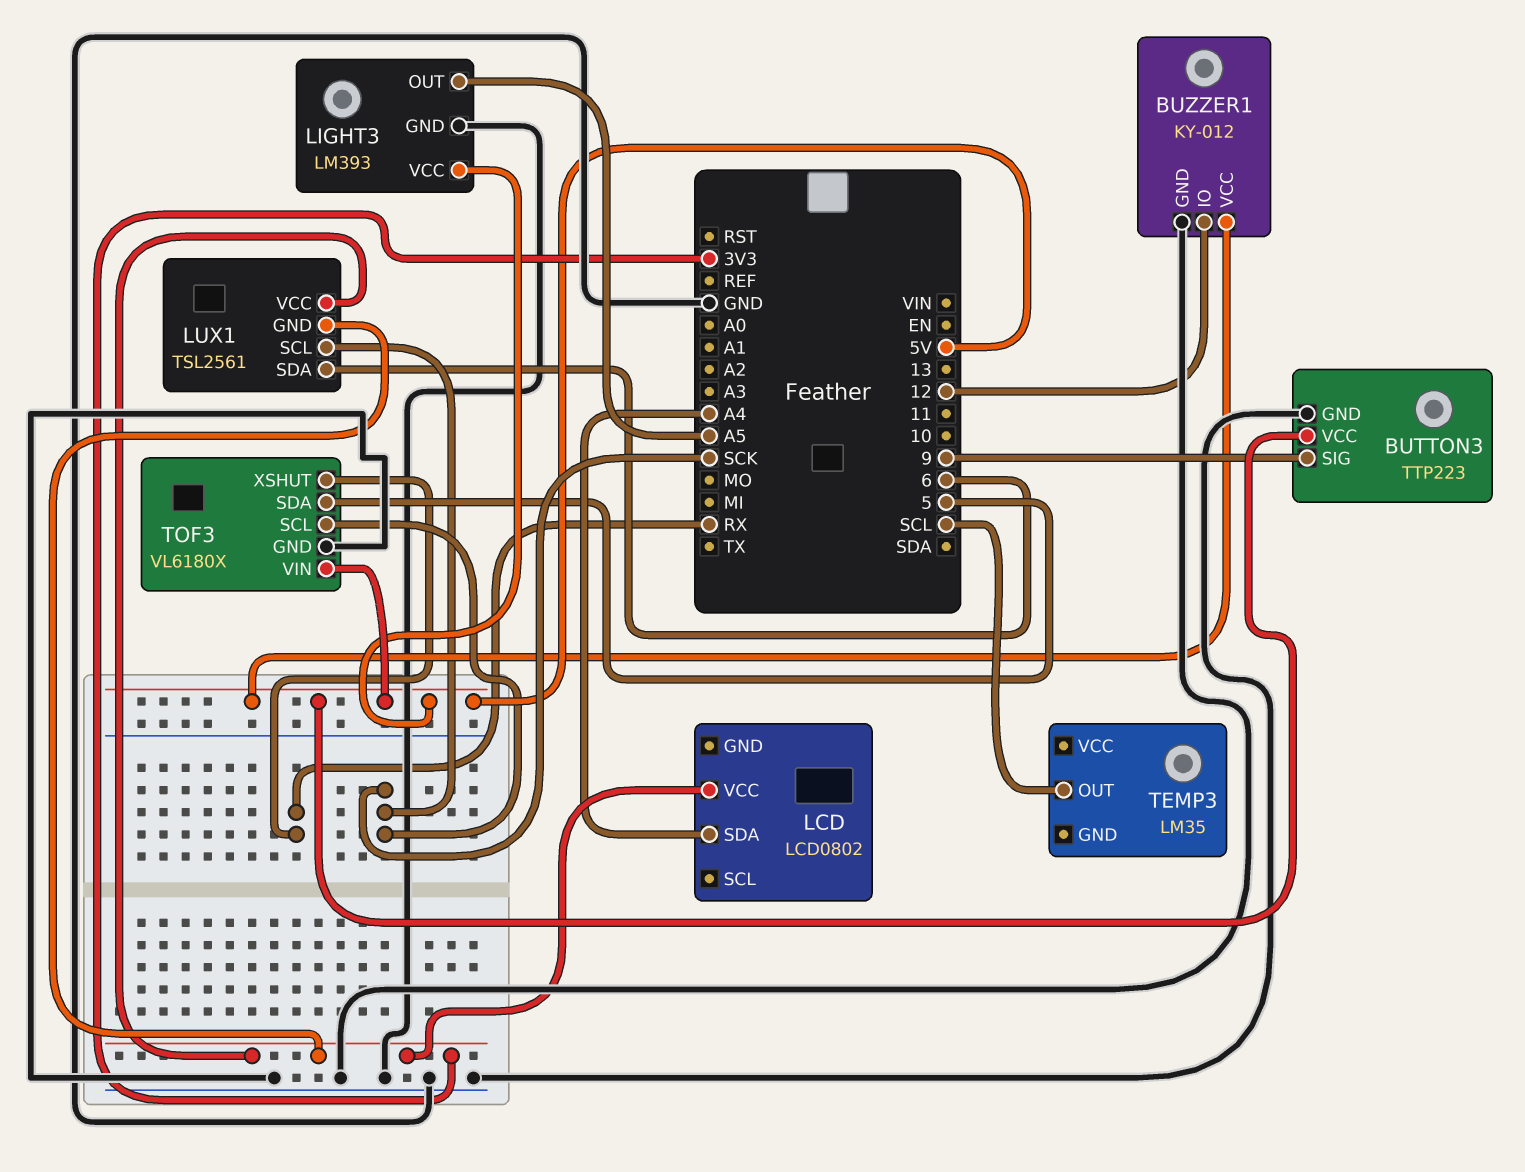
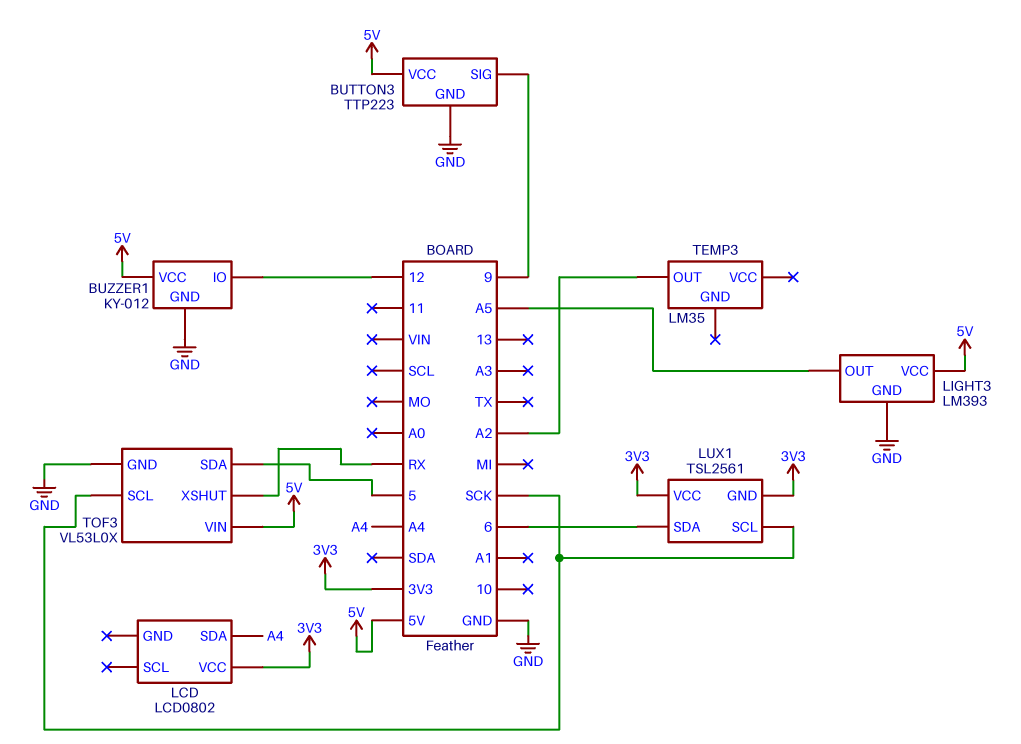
TEMP3 pin OUT: SCL -> A2
TOF3: VL6180X -> VL53L0X

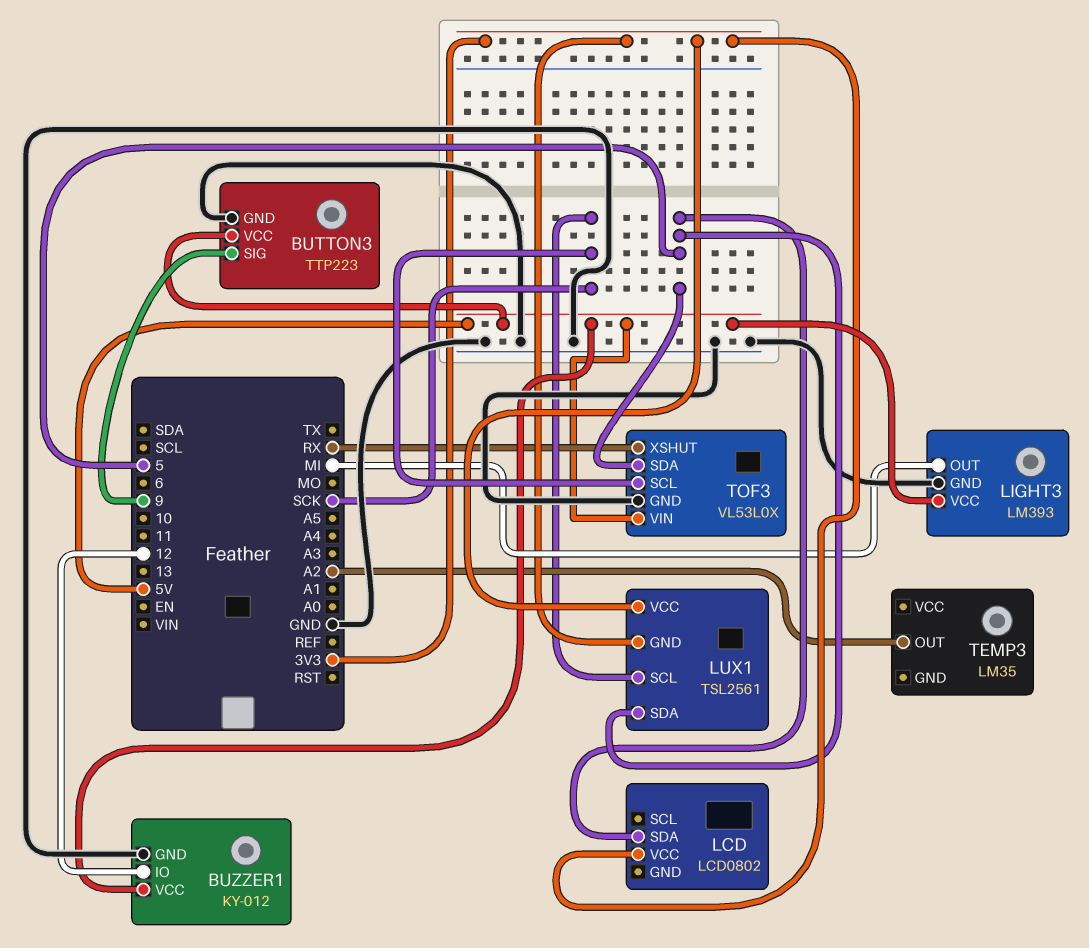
LCD pin SDA: A4 -> 5
LIGHT3 pin OUT: A5 -> MI
LUX1 pin SDA: 6 -> 5

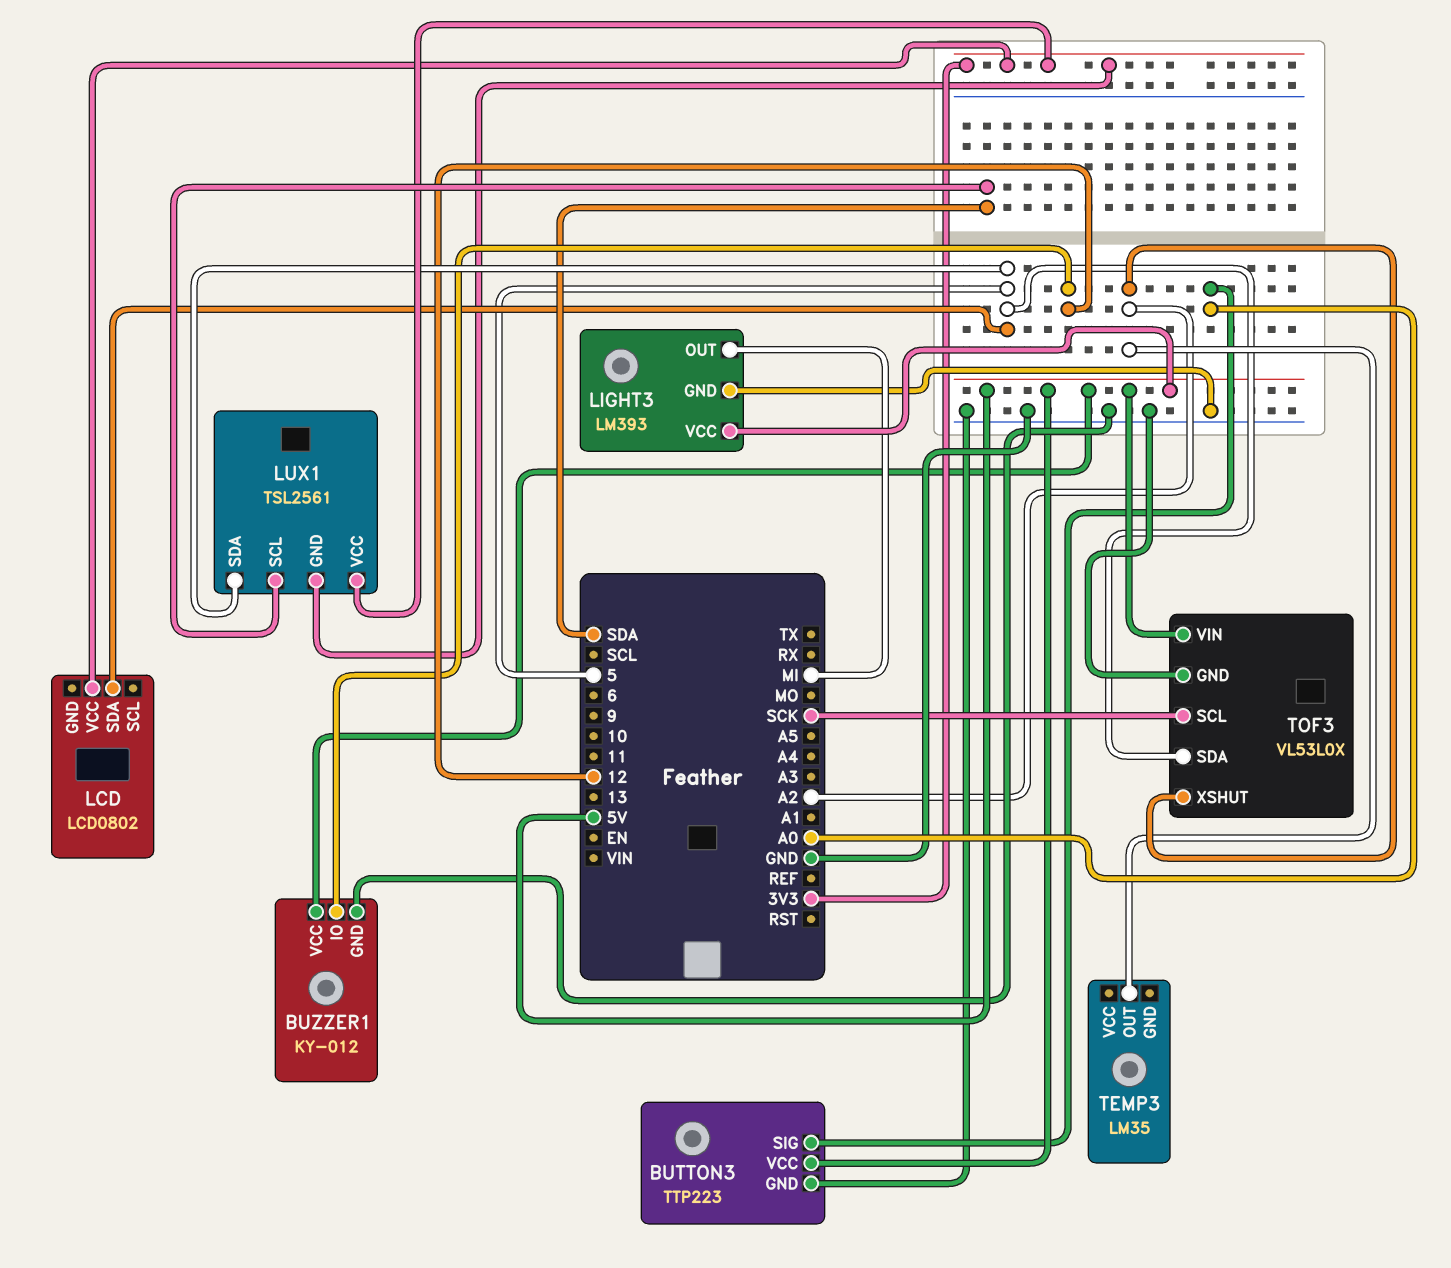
BUTTON3 pin SIG: 9 -> A0
LUX1 pin SCL: SCK -> SDA
TOF3 pin XSHUT: RX -> A2

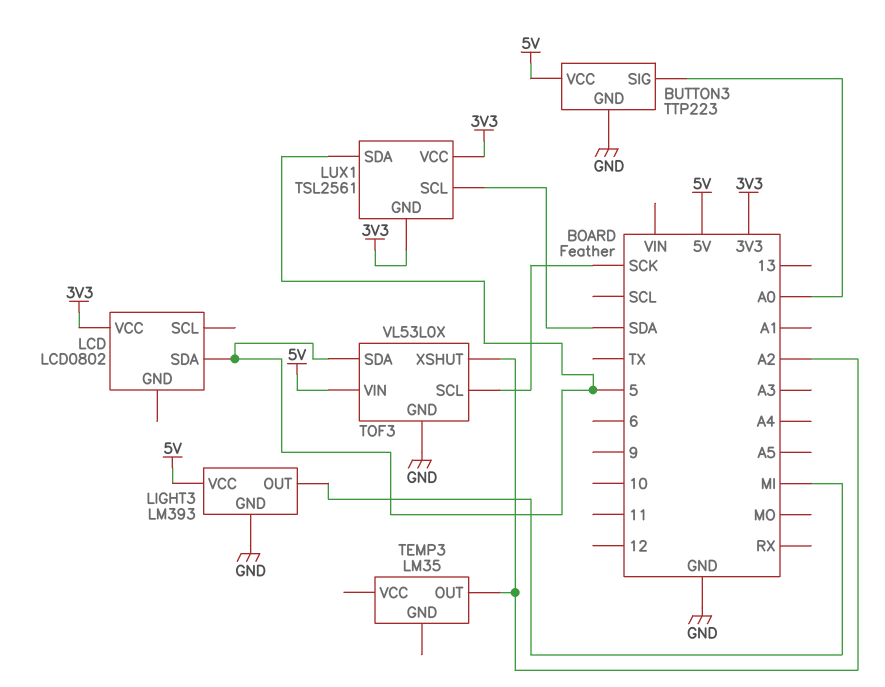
BUZZER1: KY-012 -> none
BUZZER1 pin GND: GND -> none
BUZZER1 pin IO: 12 -> none
BUZZER1 pin VCC: 5V -> none

